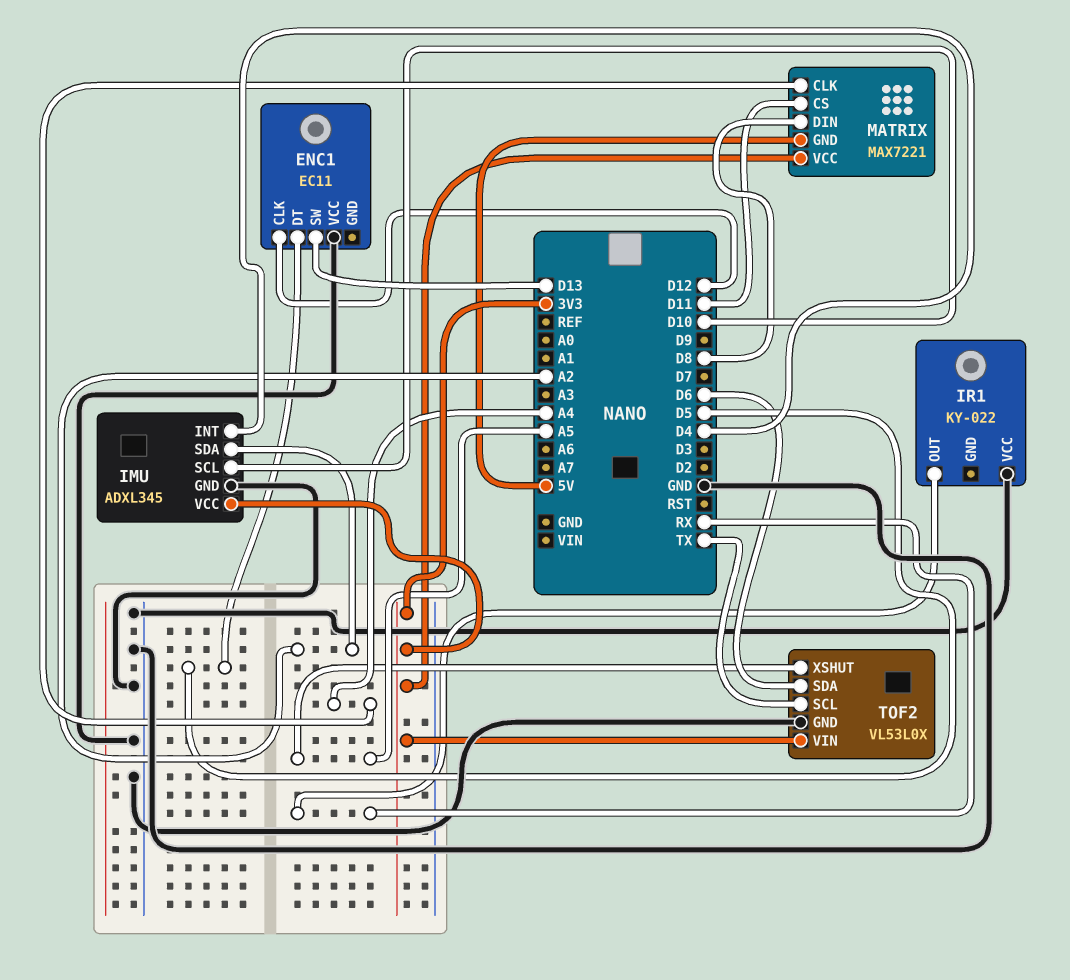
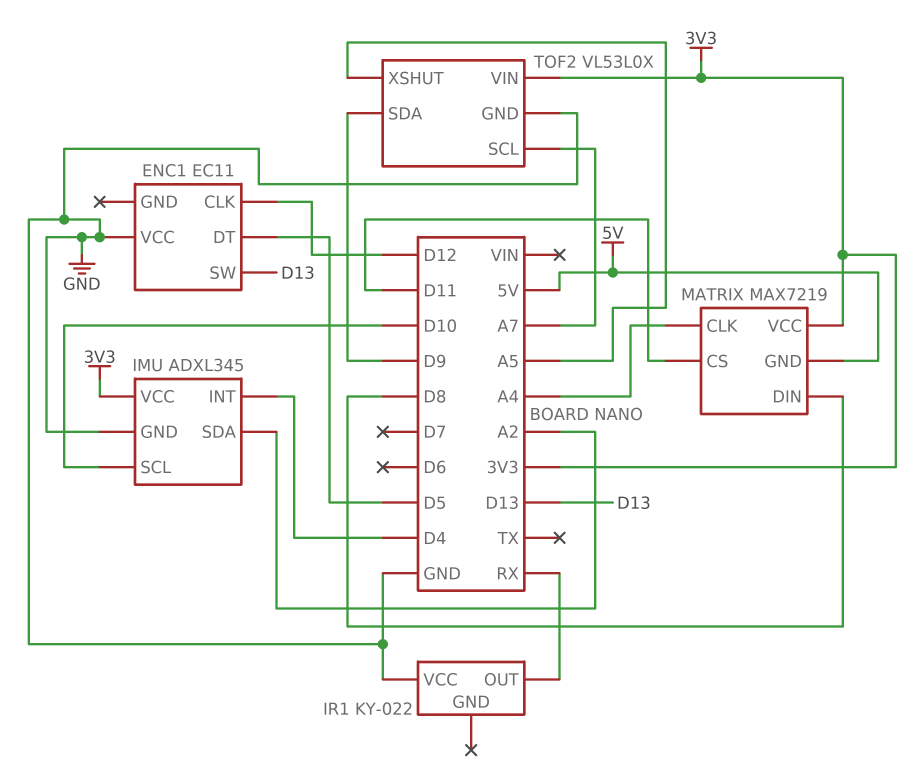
MATRIX: MAX7221 -> MAX7219
TOF2 pin SCL: TX -> A7
TOF2 pin SDA: D6 -> D9

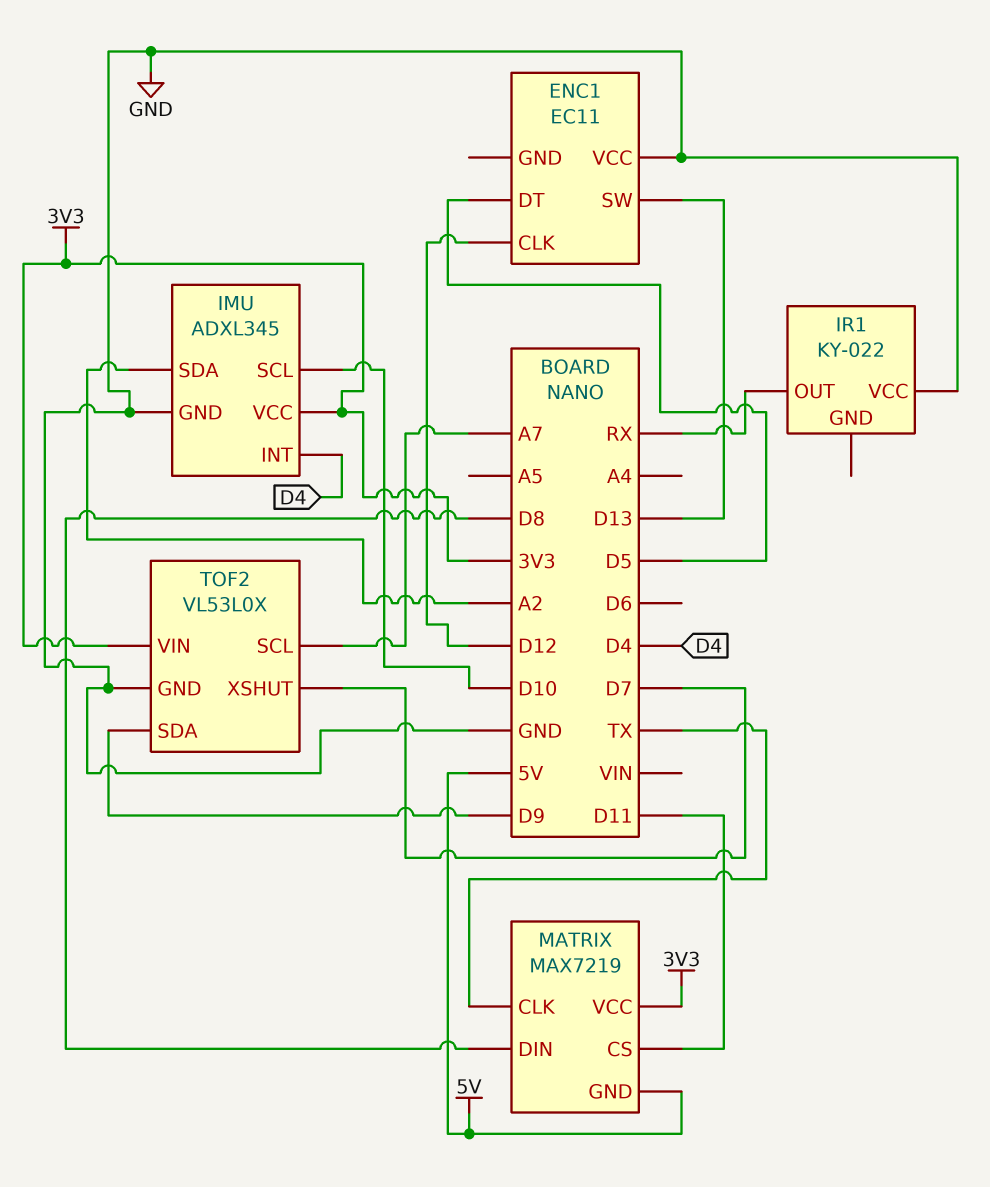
MATRIX pin CLK: A4 -> TX
TOF2 pin XSHUT: A5 -> D7

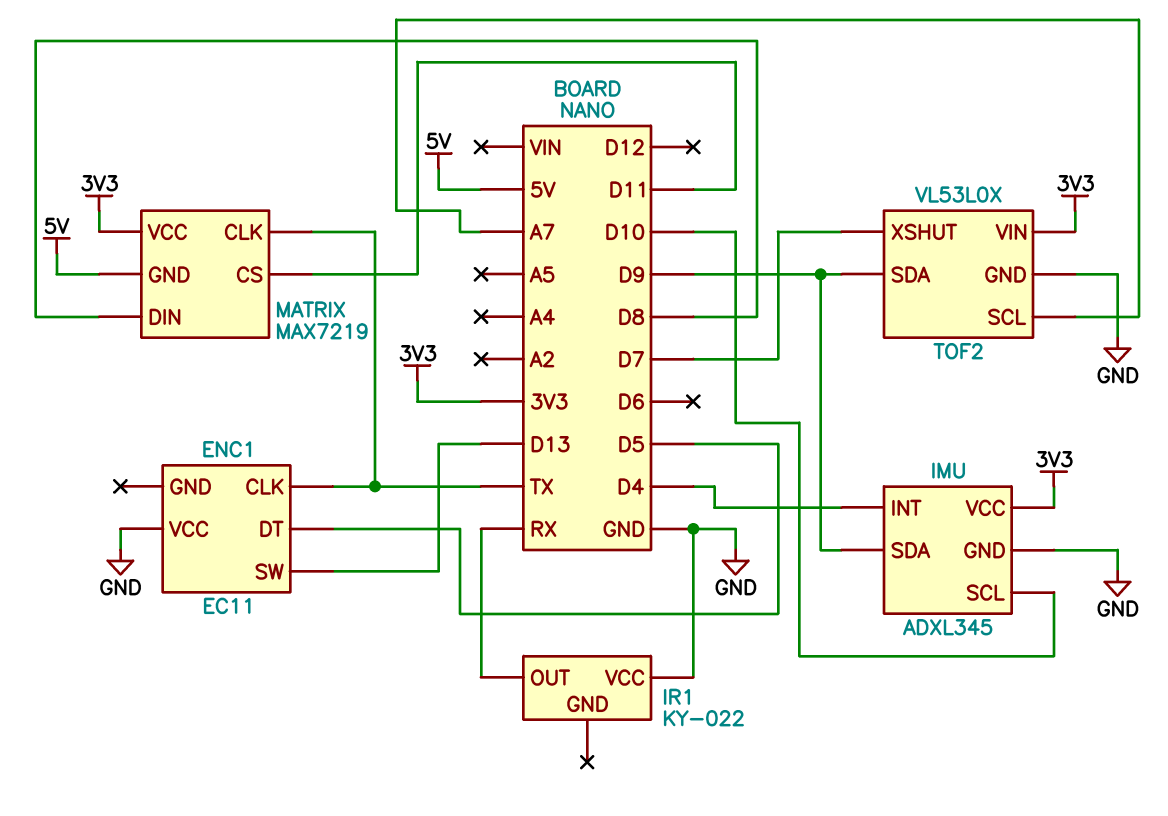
ENC1 pin CLK: D12 -> TX
IMU pin SDA: A2 -> D9

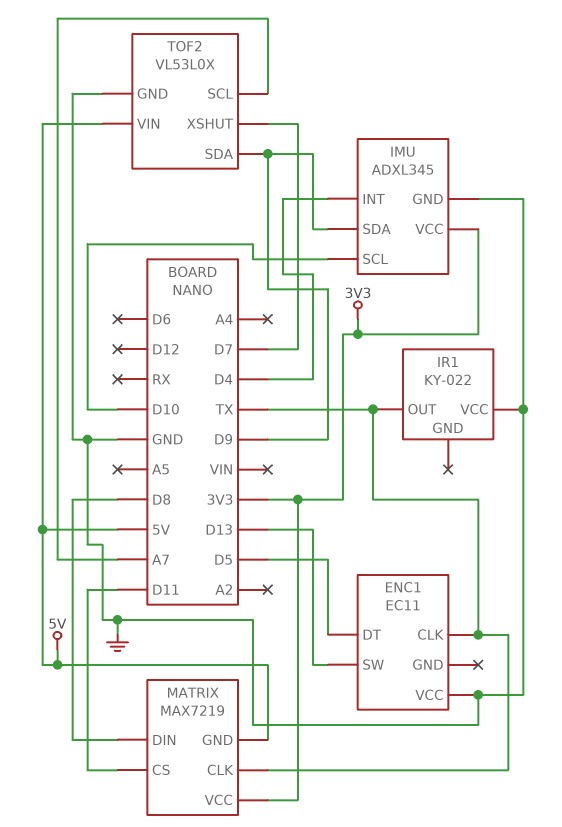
IR1 pin OUT: RX -> TX
TOF2 pin VIN: 3V3 -> 5V

